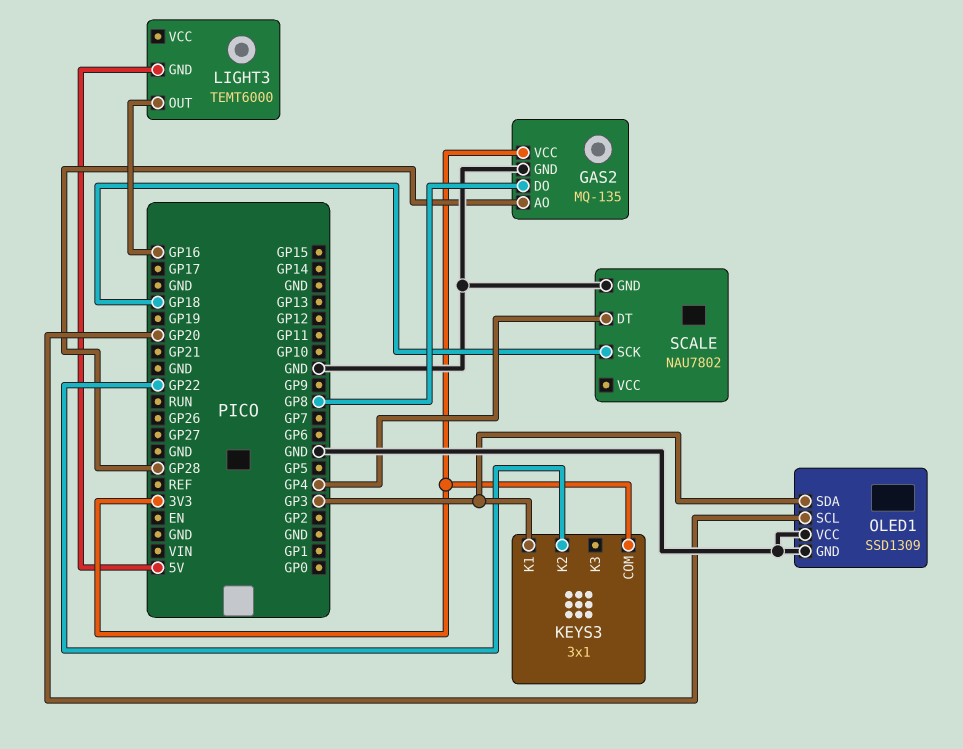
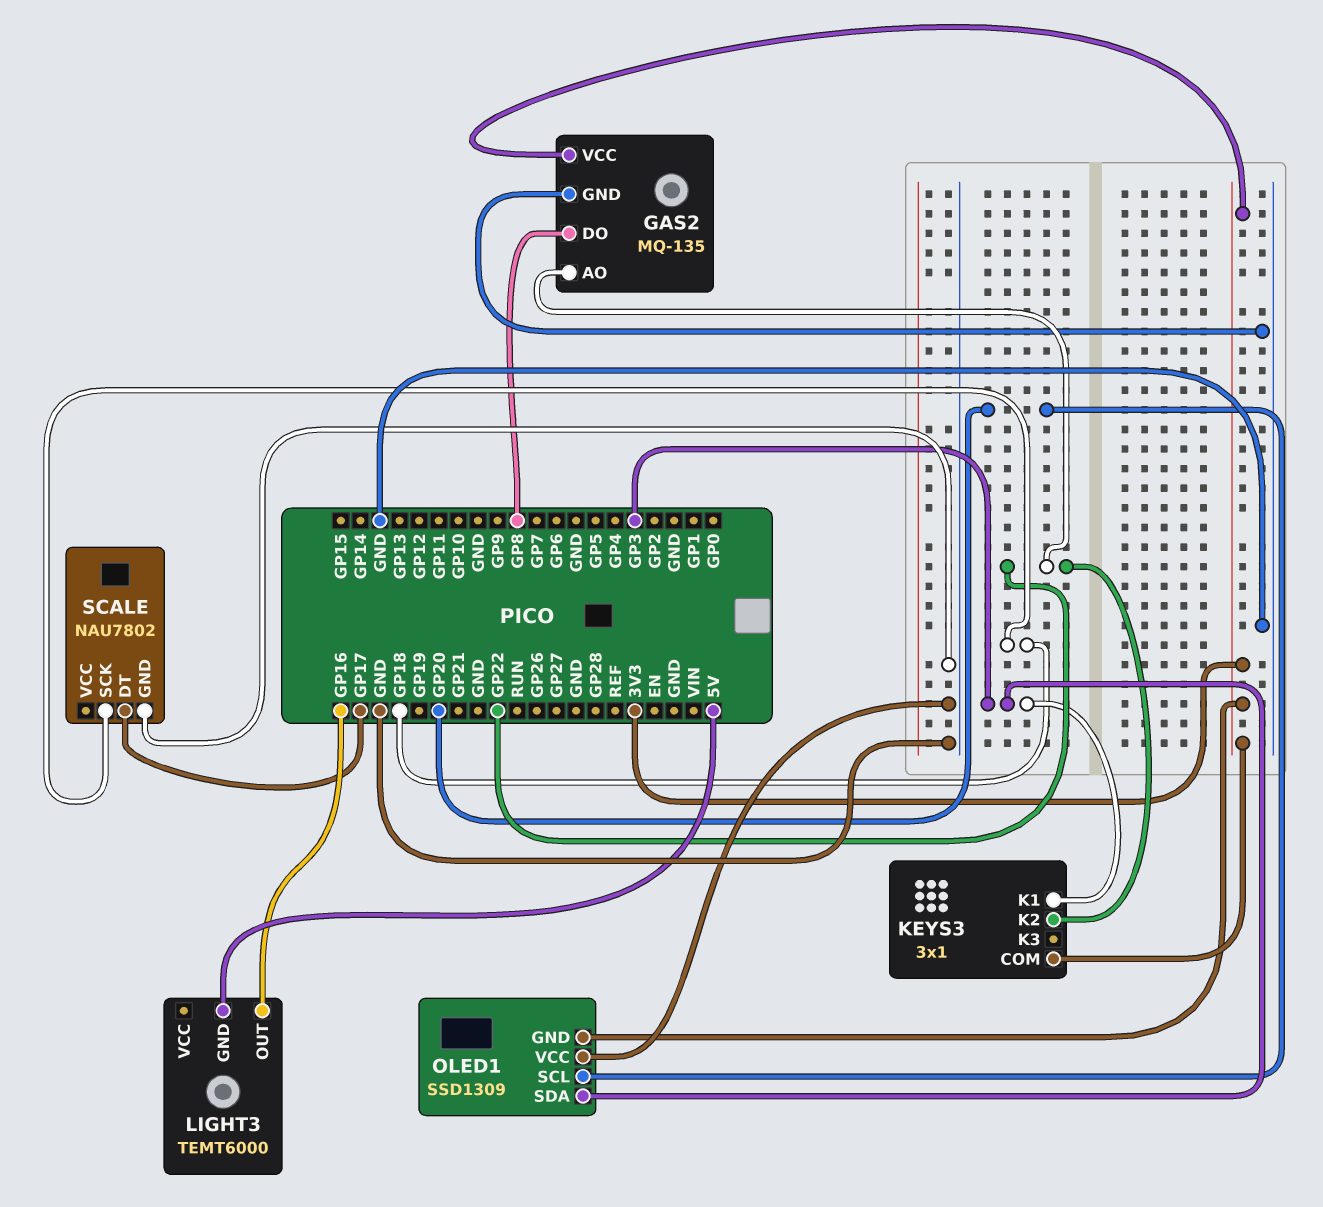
GAS2 pin AO: GP28 -> GP22
OLED1 pin GND: GND -> 3V3
SCALE pin DT: GP4 -> GP17

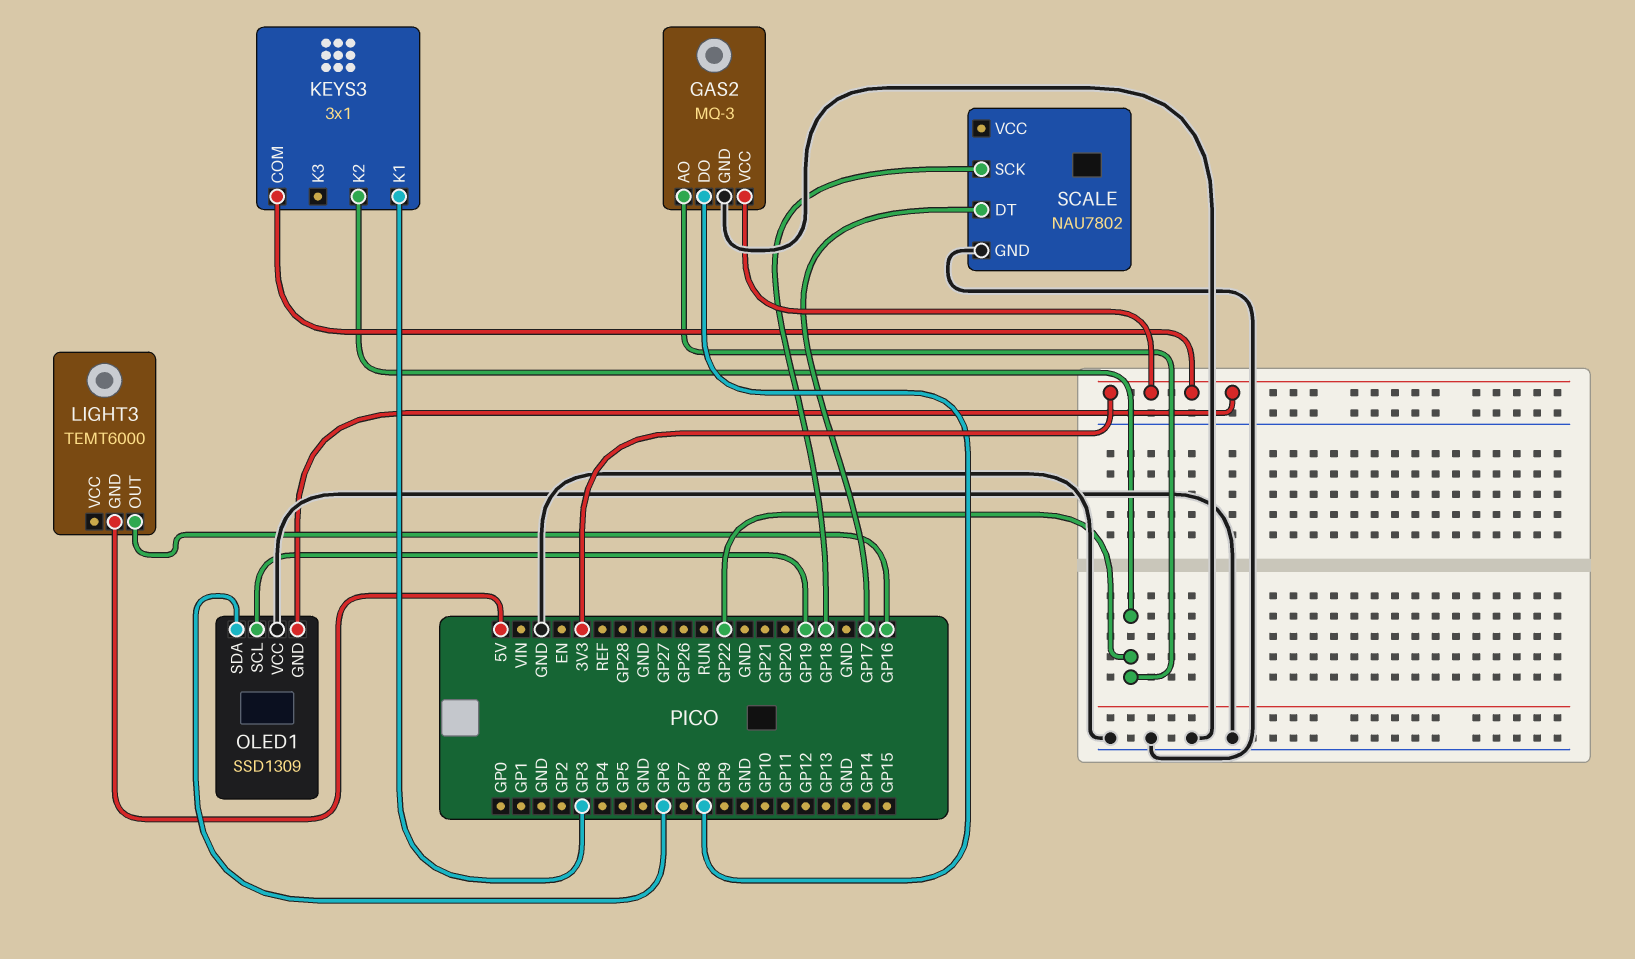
GAS2: MQ-135 -> MQ-3
OLED1 pin SCL: GP20 -> GP19
OLED1 pin SDA: GP3 -> GP6

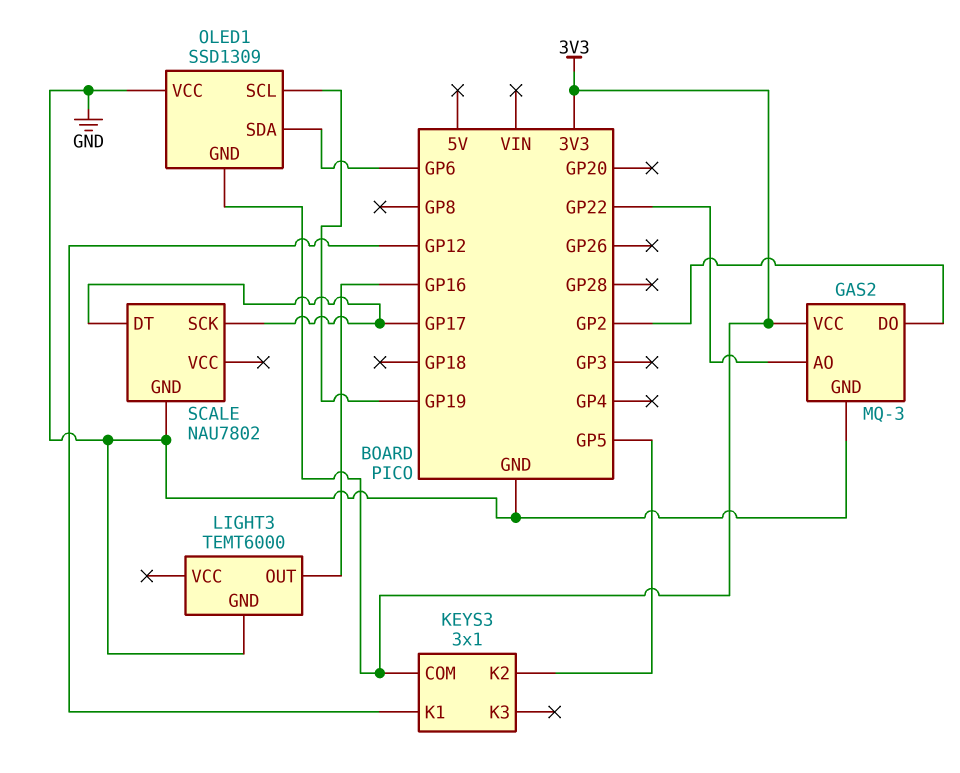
GAS2 pin DO: GP8 -> GP2
KEYS3 pin K1: GP3 -> GP12
KEYS3 pin K2: GP22 -> GP5
LIGHT3 pin GND: 5V -> GND
SCALE pin SCK: GP18 -> GP17

